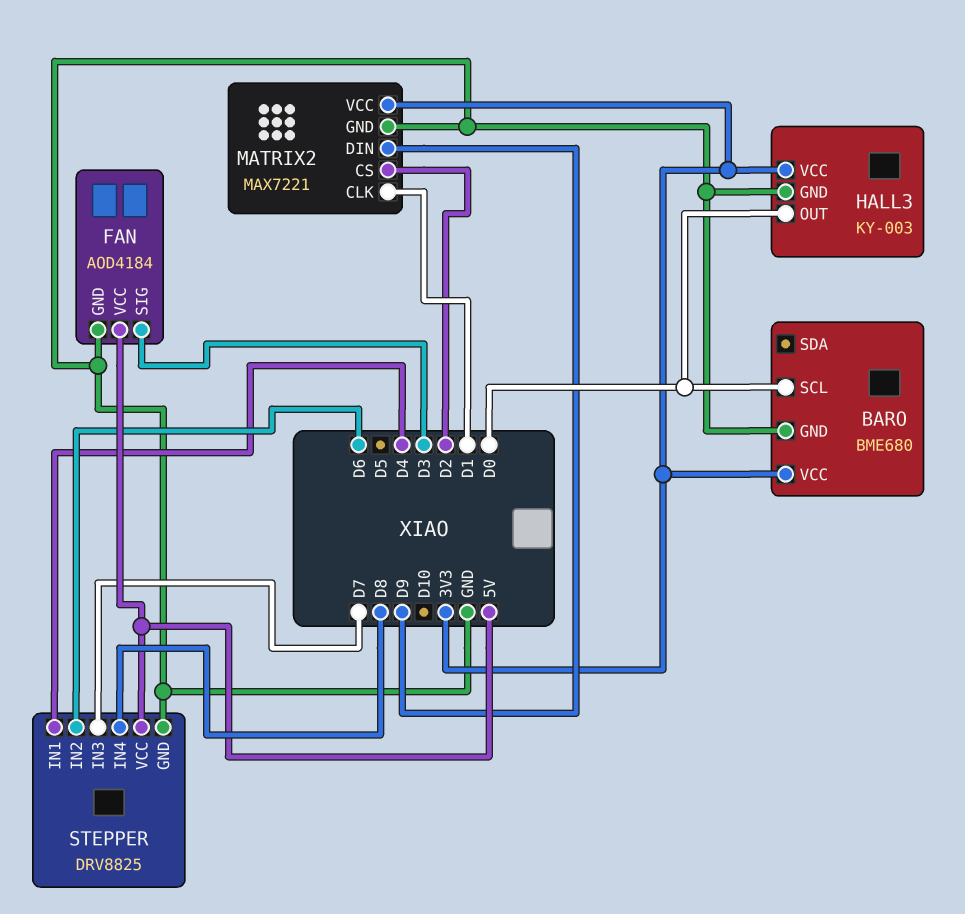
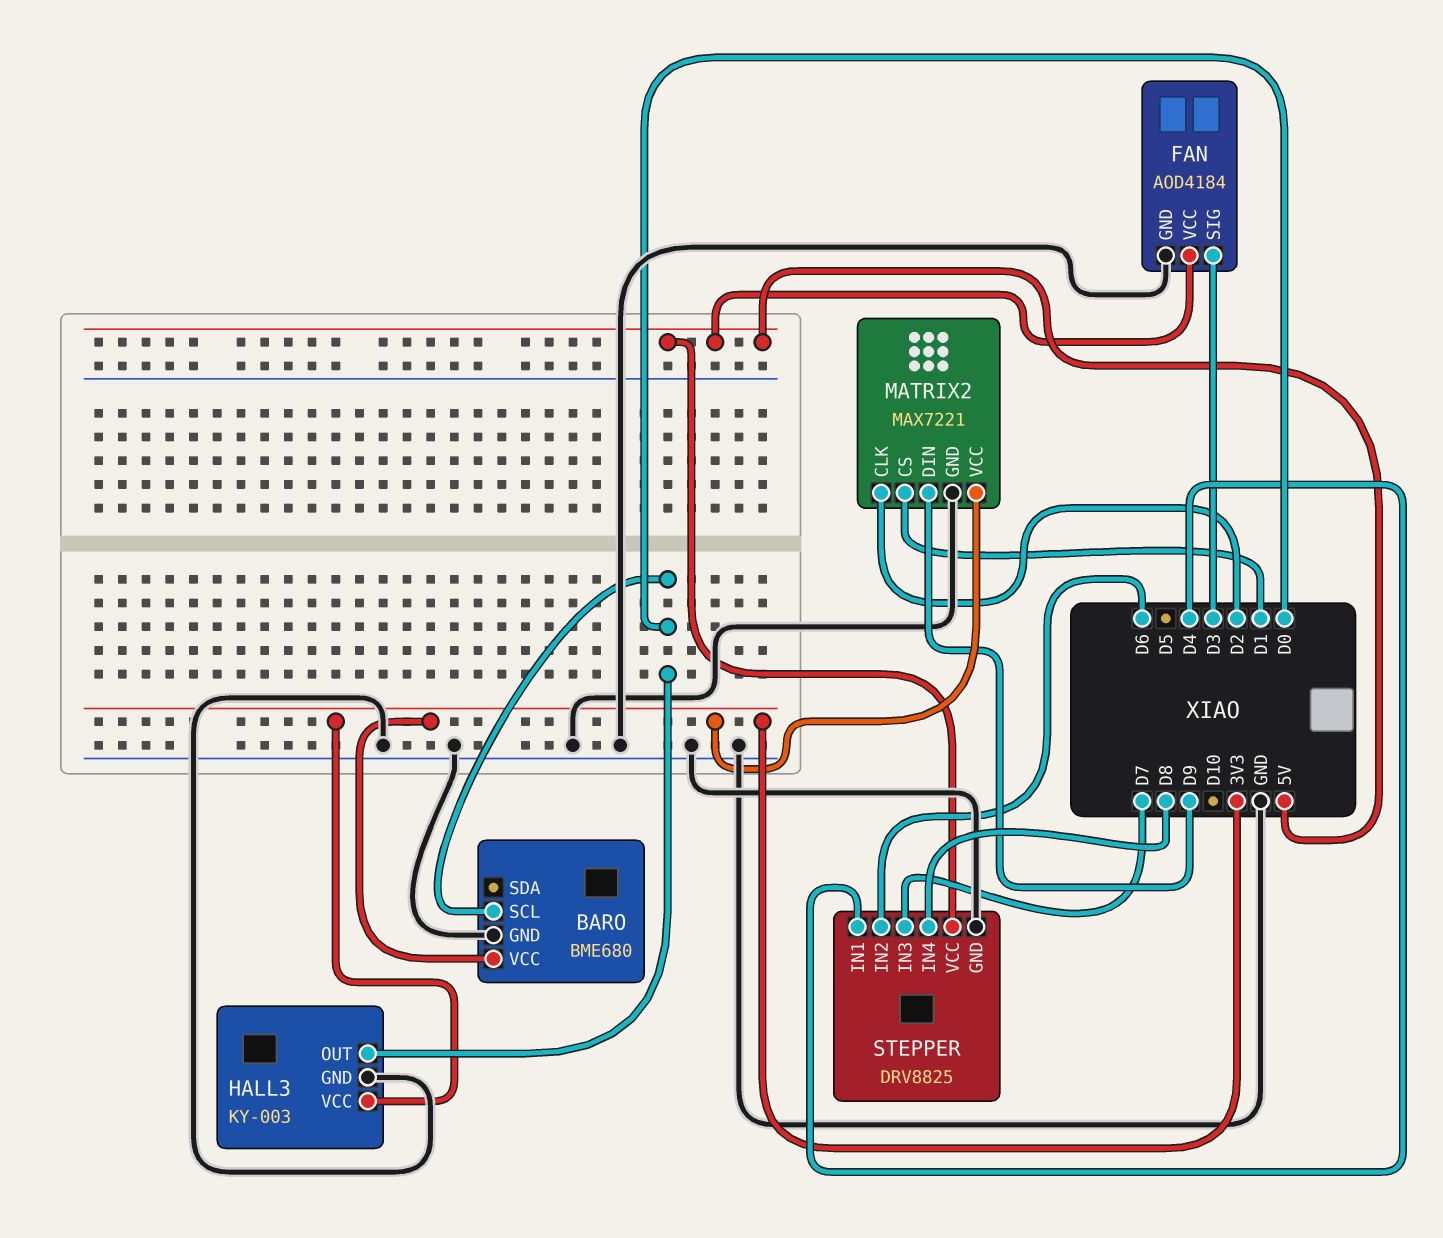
MATRIX2 pin CLK: D1 -> D2
MATRIX2 pin CS: D2 -> D1

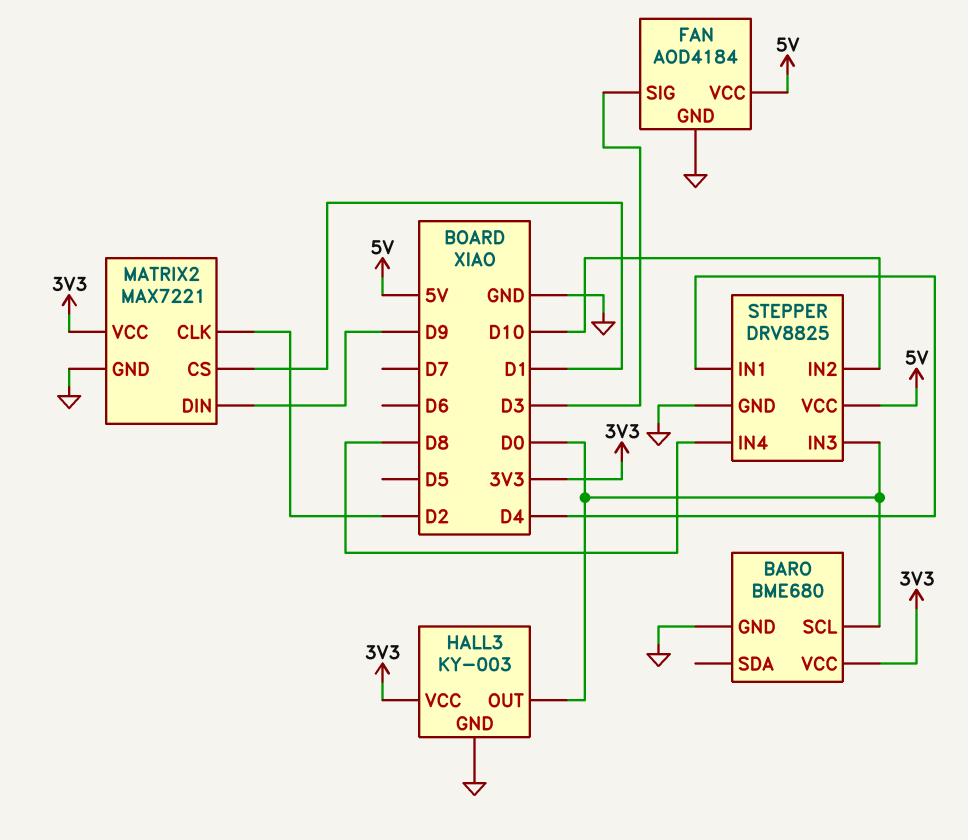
STEPPER pin IN2: D6 -> D10
STEPPER pin IN3: D7 -> D0

